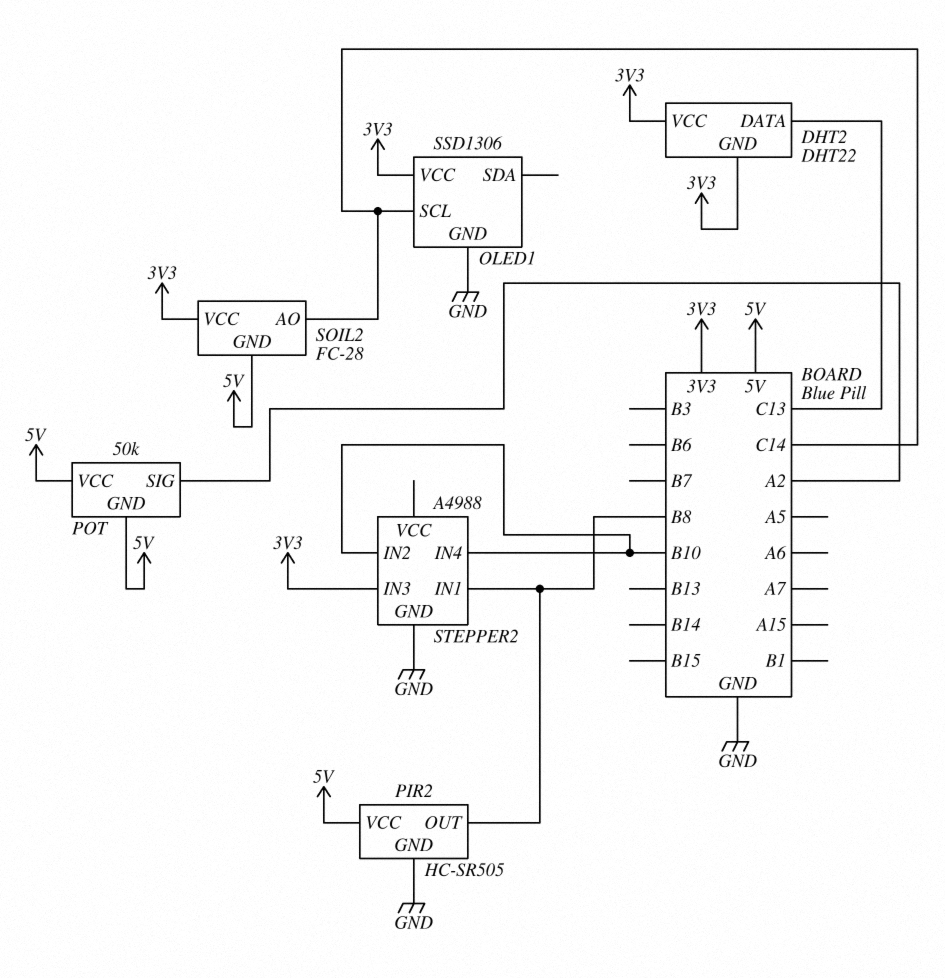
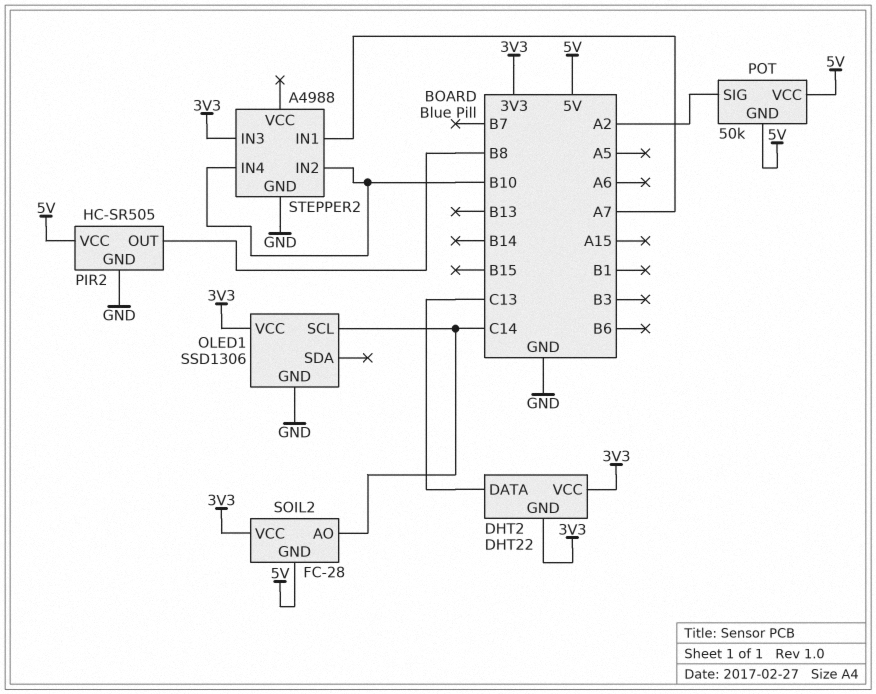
STEPPER2 pin IN1: B8 -> A7

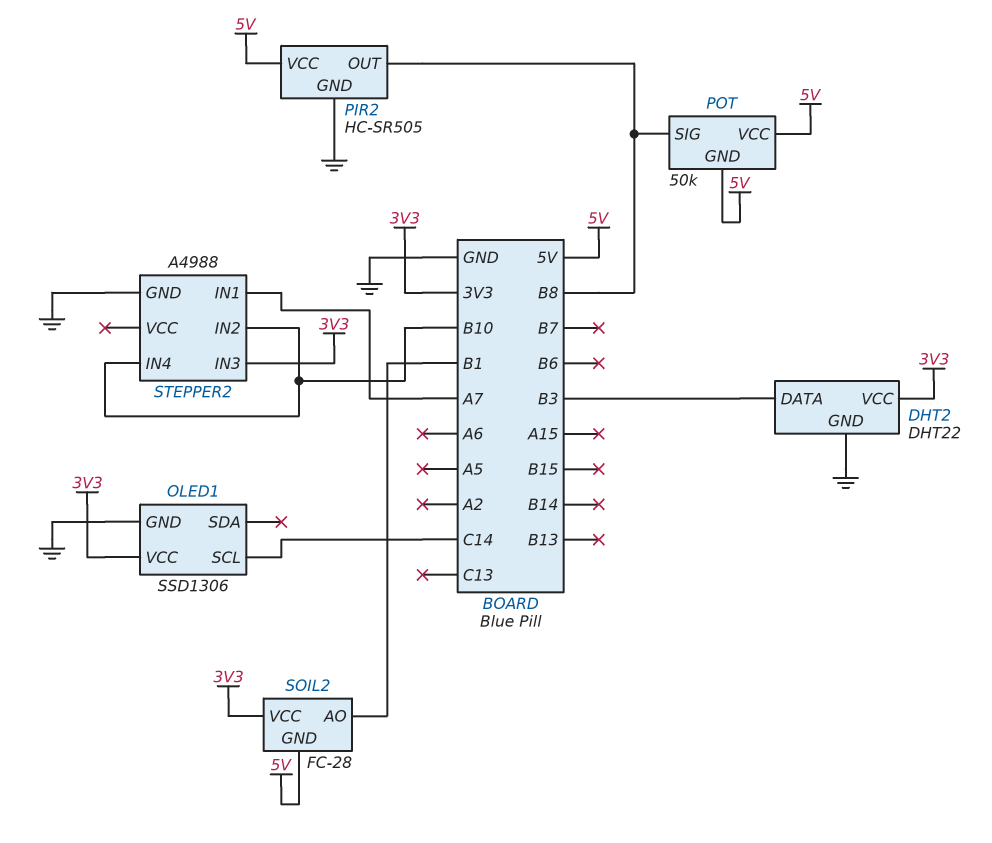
DHT2 pin DATA: C13 -> B3
DHT2 pin GND: 3V3 -> GND
POT pin SIG: A2 -> B8
SOIL2 pin AO: C14 -> B1

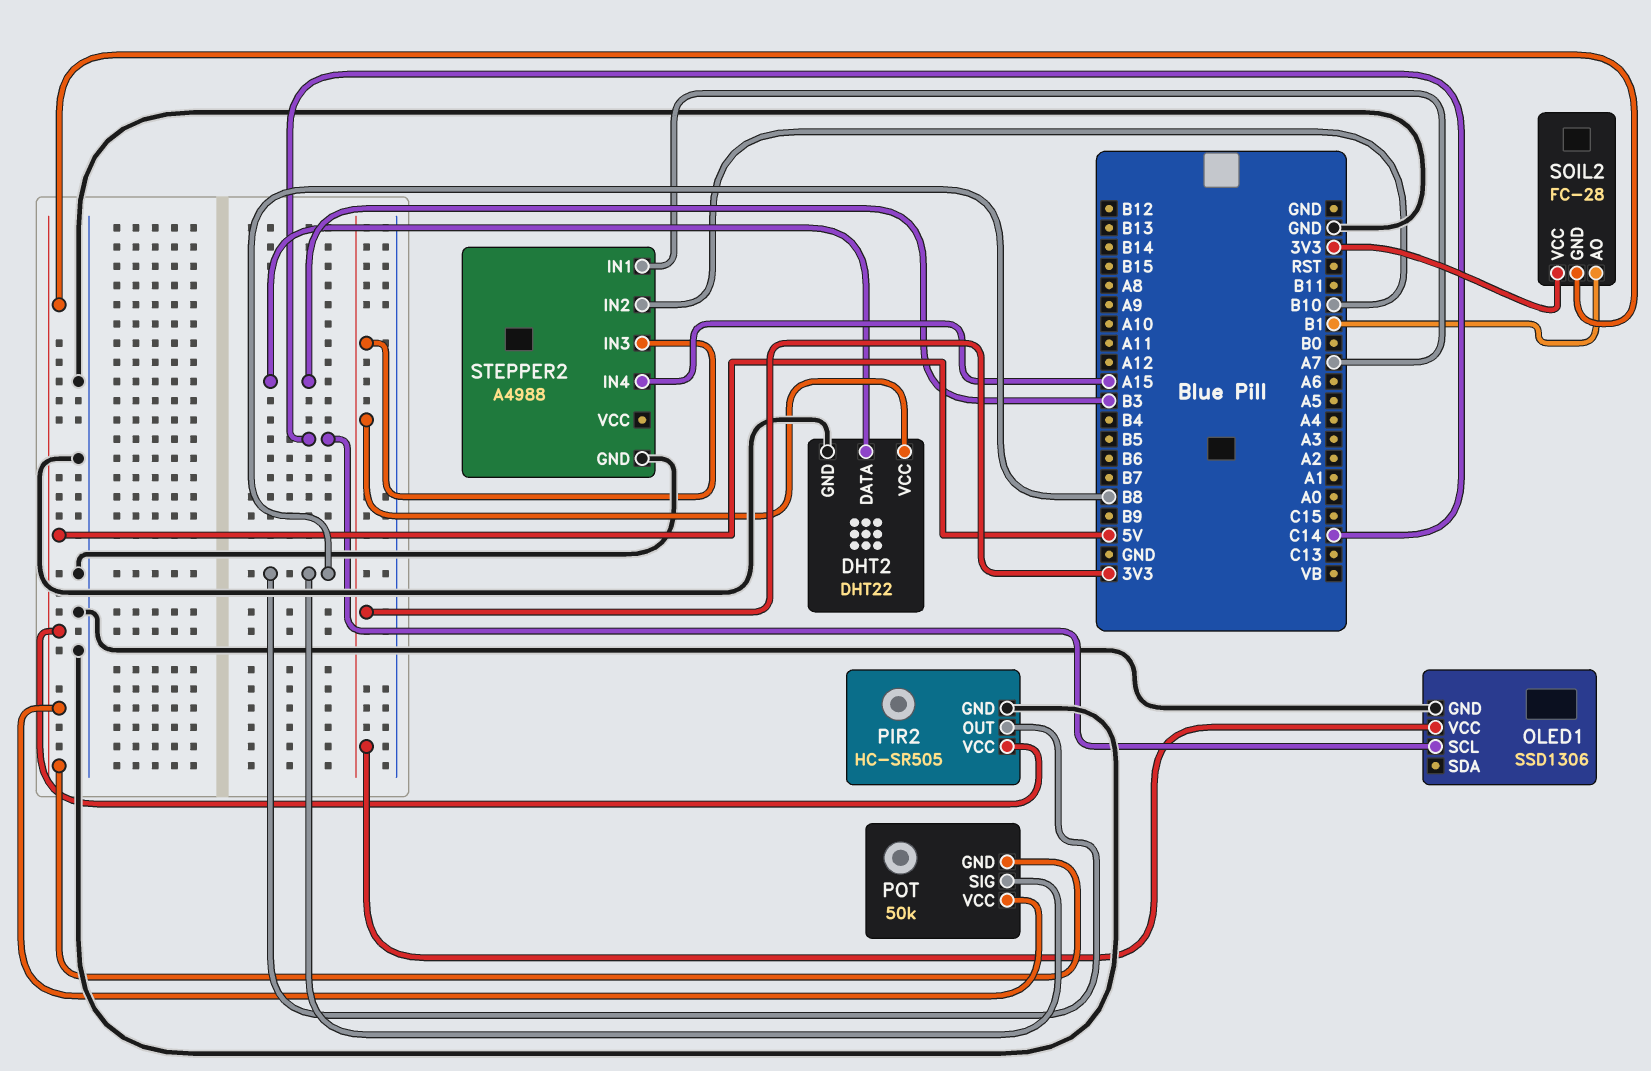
STEPPER2 pin IN4: B10 -> A15

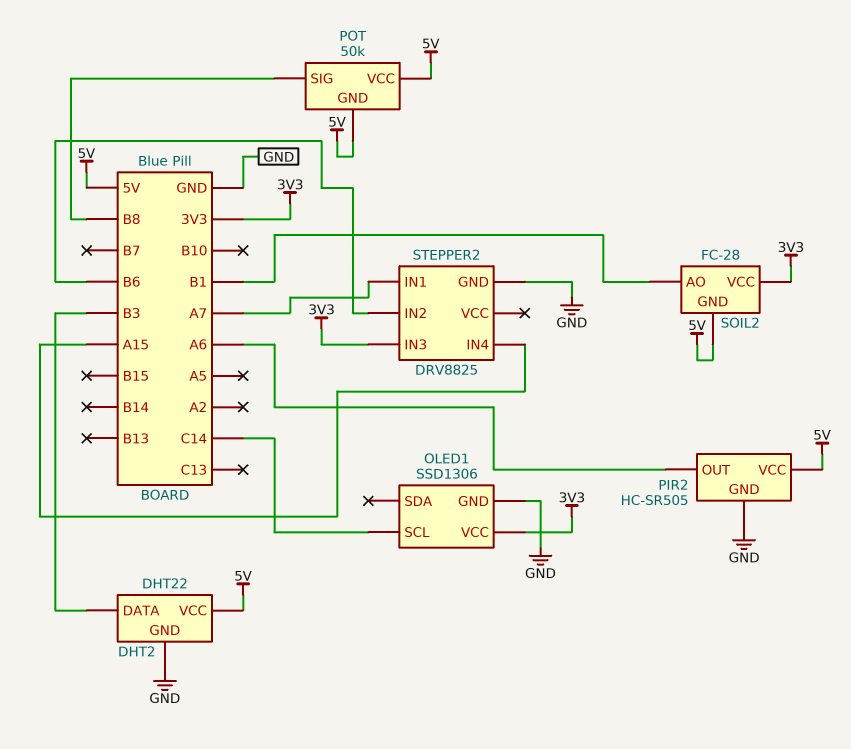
DHT2 pin VCC: 3V3 -> 5V
PIR2 pin OUT: B8 -> A6
STEPPER2: A4988 -> DRV8825
STEPPER2 pin IN2: B10 -> B6

